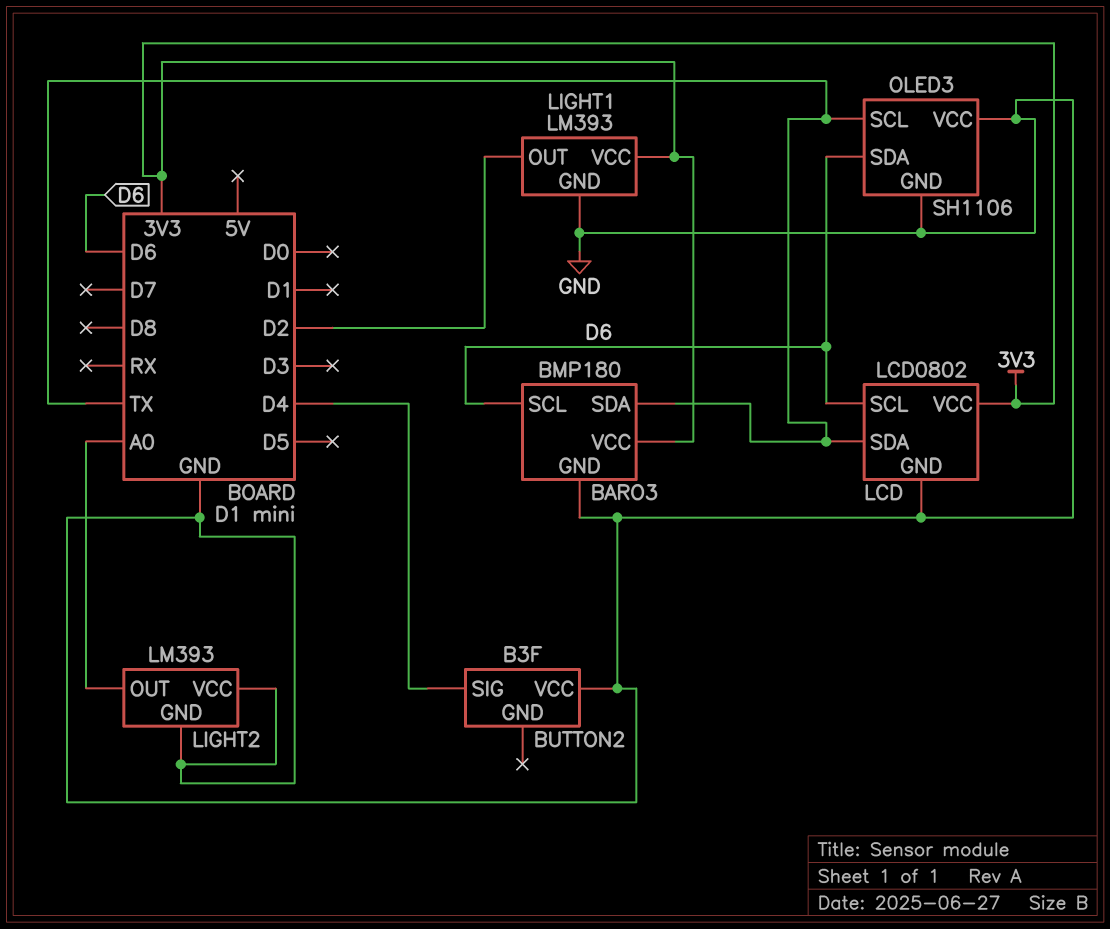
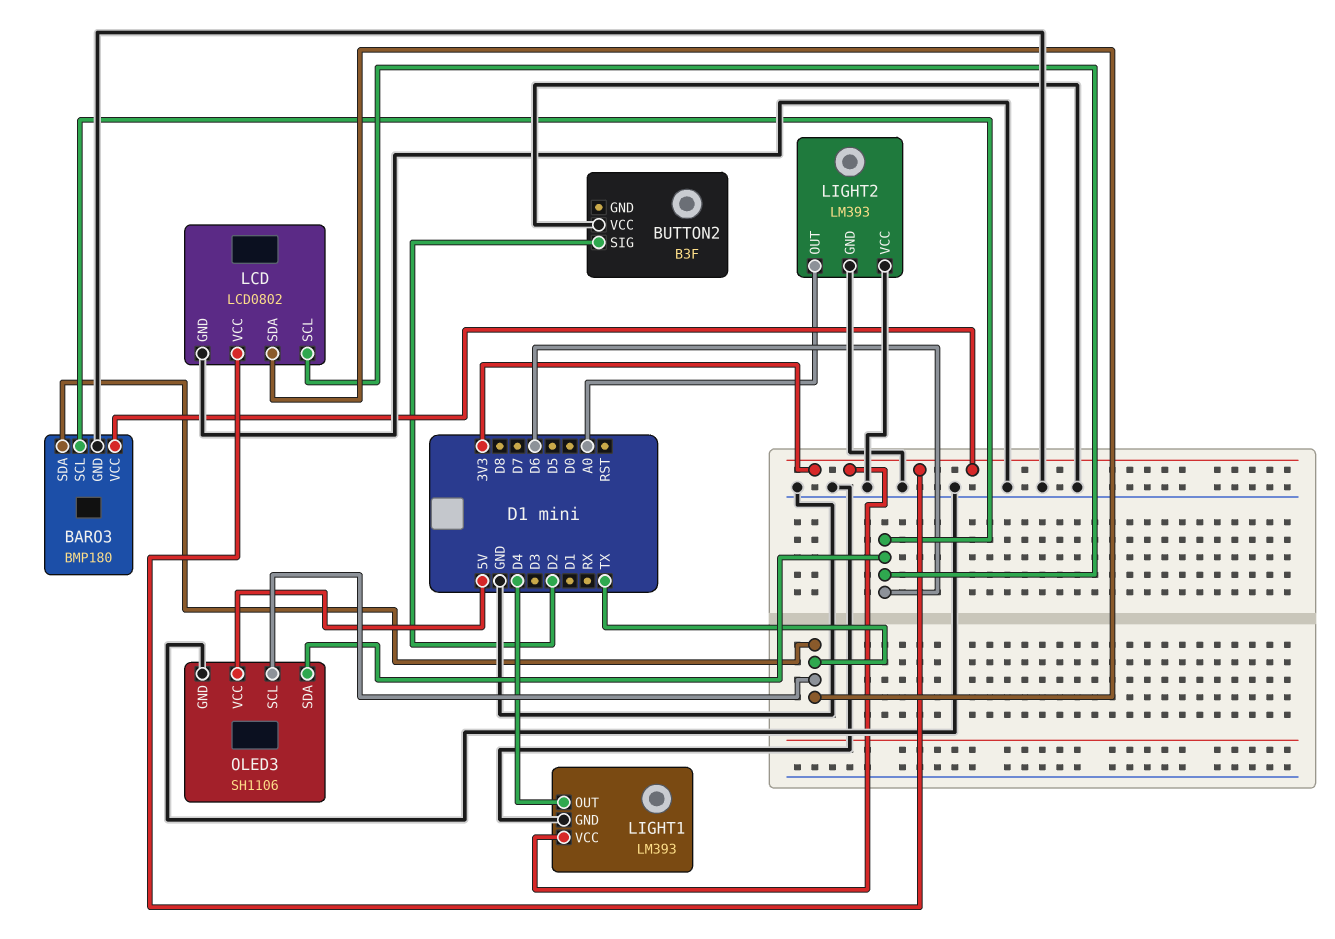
BUTTON2 pin SIG: D4 -> D2
LIGHT1 pin OUT: D2 -> D4
OLED3 pin VCC: GND -> 5V

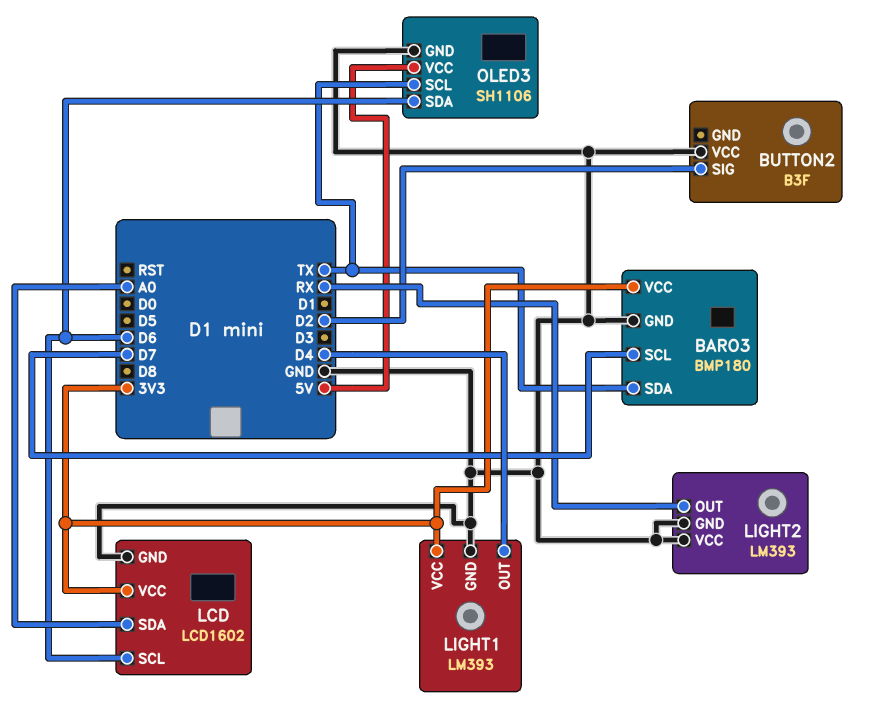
BARO3 pin SCL: D6 -> D7
LCD: LCD0802 -> LCD1602
LCD pin SDA: TX -> A0
LIGHT2 pin OUT: A0 -> RX

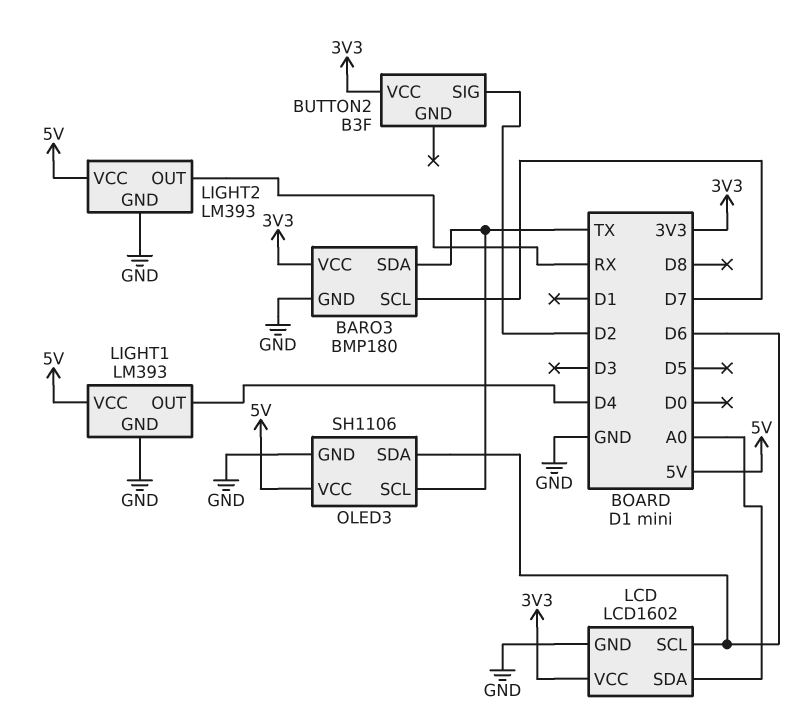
BUTTON2 pin VCC: GND -> 3V3
LIGHT1 pin VCC: 3V3 -> 5V
LIGHT2 pin VCC: GND -> 5V

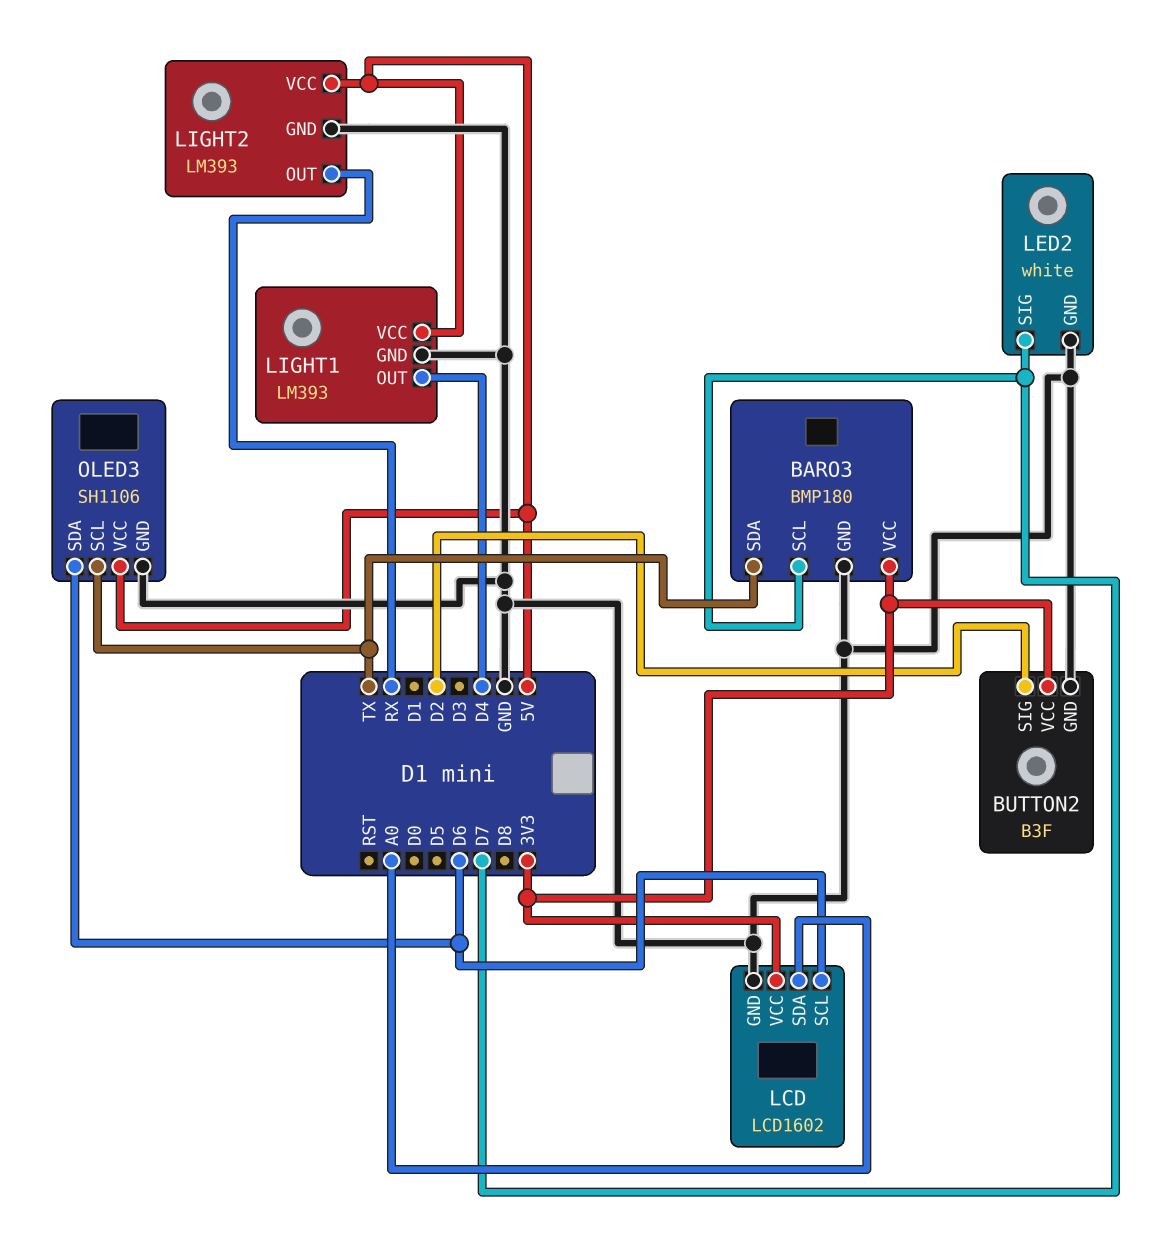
BUTTON2 pin GND: none -> GND
LED2: none -> white
LED2 pin GND: none -> GND
LED2 pin SIG: none -> D7

